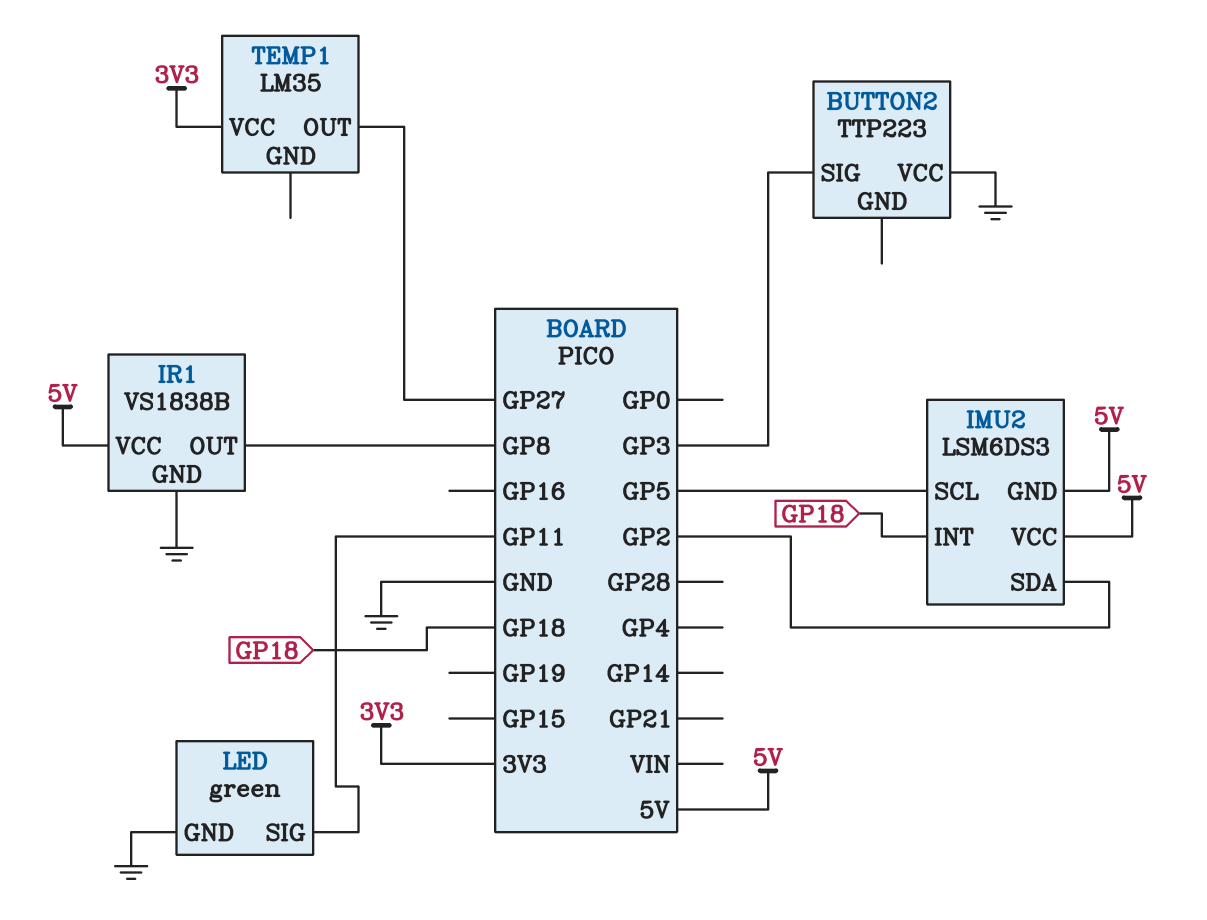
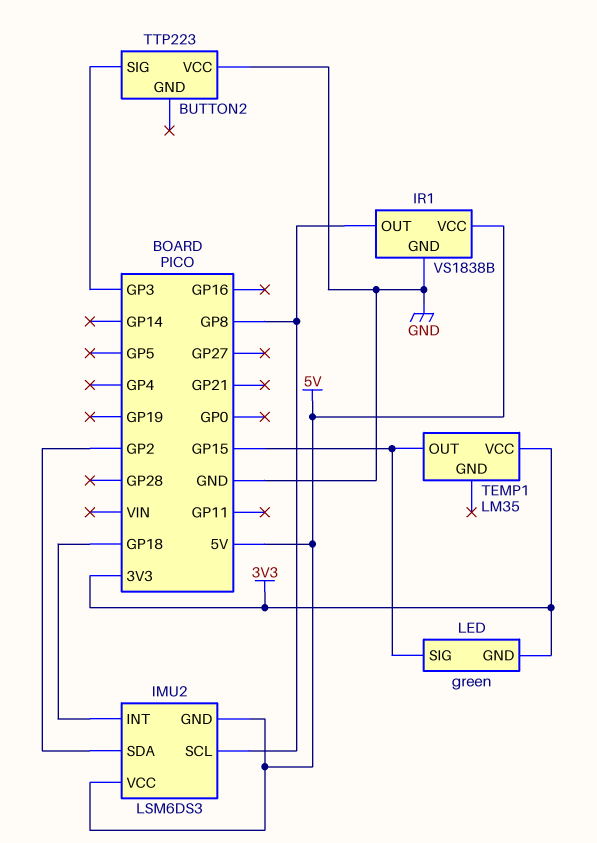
IMU2 pin SCL: GP5 -> GP8
LED pin GND: GND -> 3V3
LED pin SIG: GP11 -> GP15
TEMP1 pin OUT: GP27 -> GP15

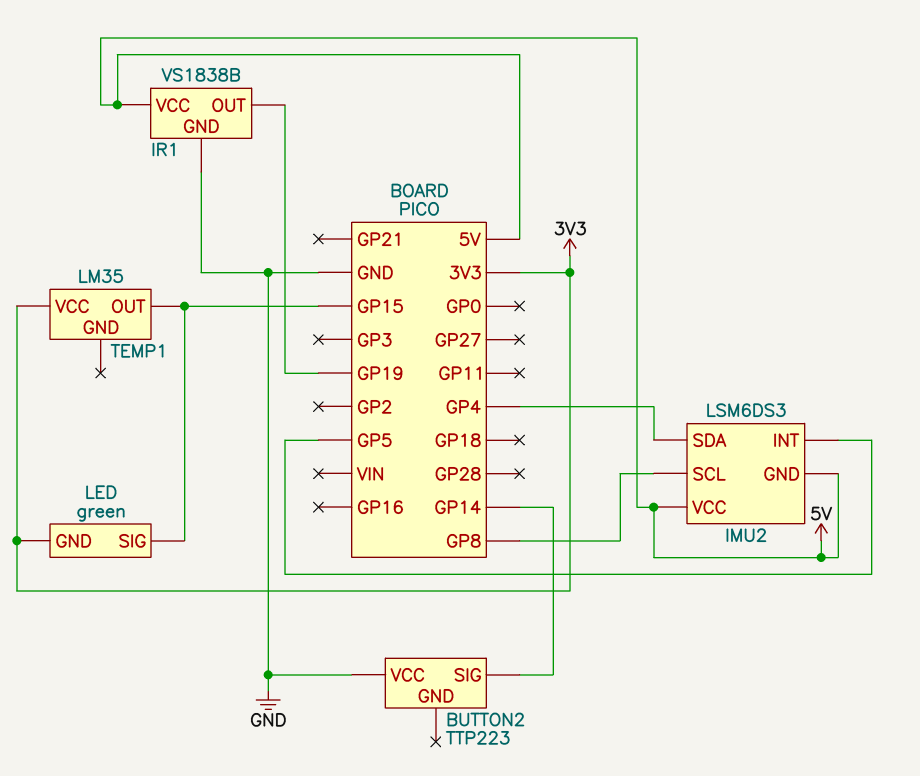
BUTTON2 pin SIG: GP3 -> GP14
IMU2 pin INT: GP18 -> GP5
IMU2 pin SDA: GP2 -> GP4
IR1 pin OUT: GP8 -> GP19

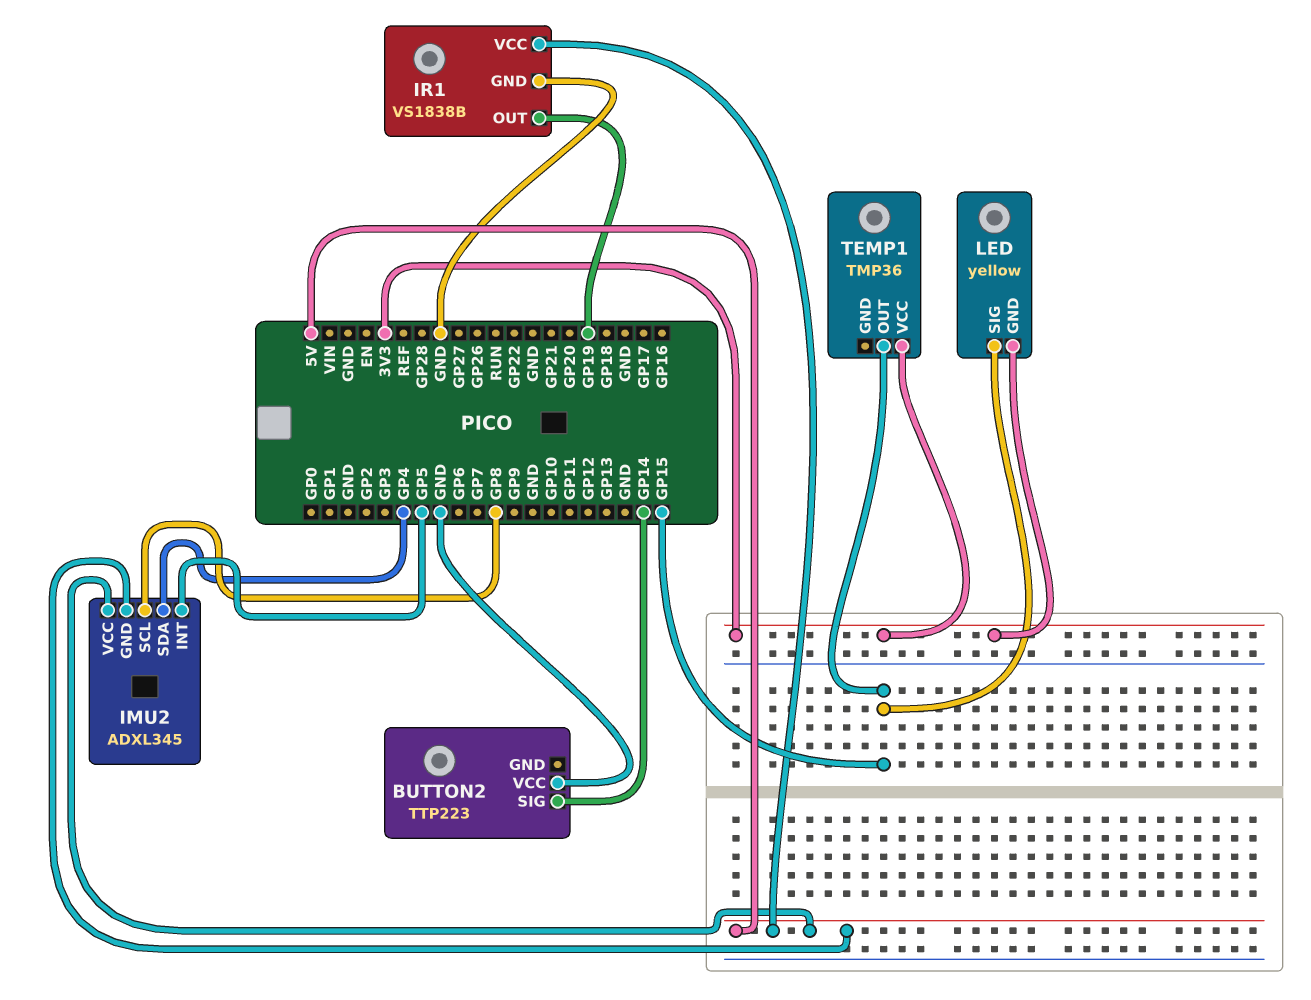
IMU2: LSM6DS3 -> ADXL345
LED: green -> yellow
TEMP1: LM35 -> TMP36

